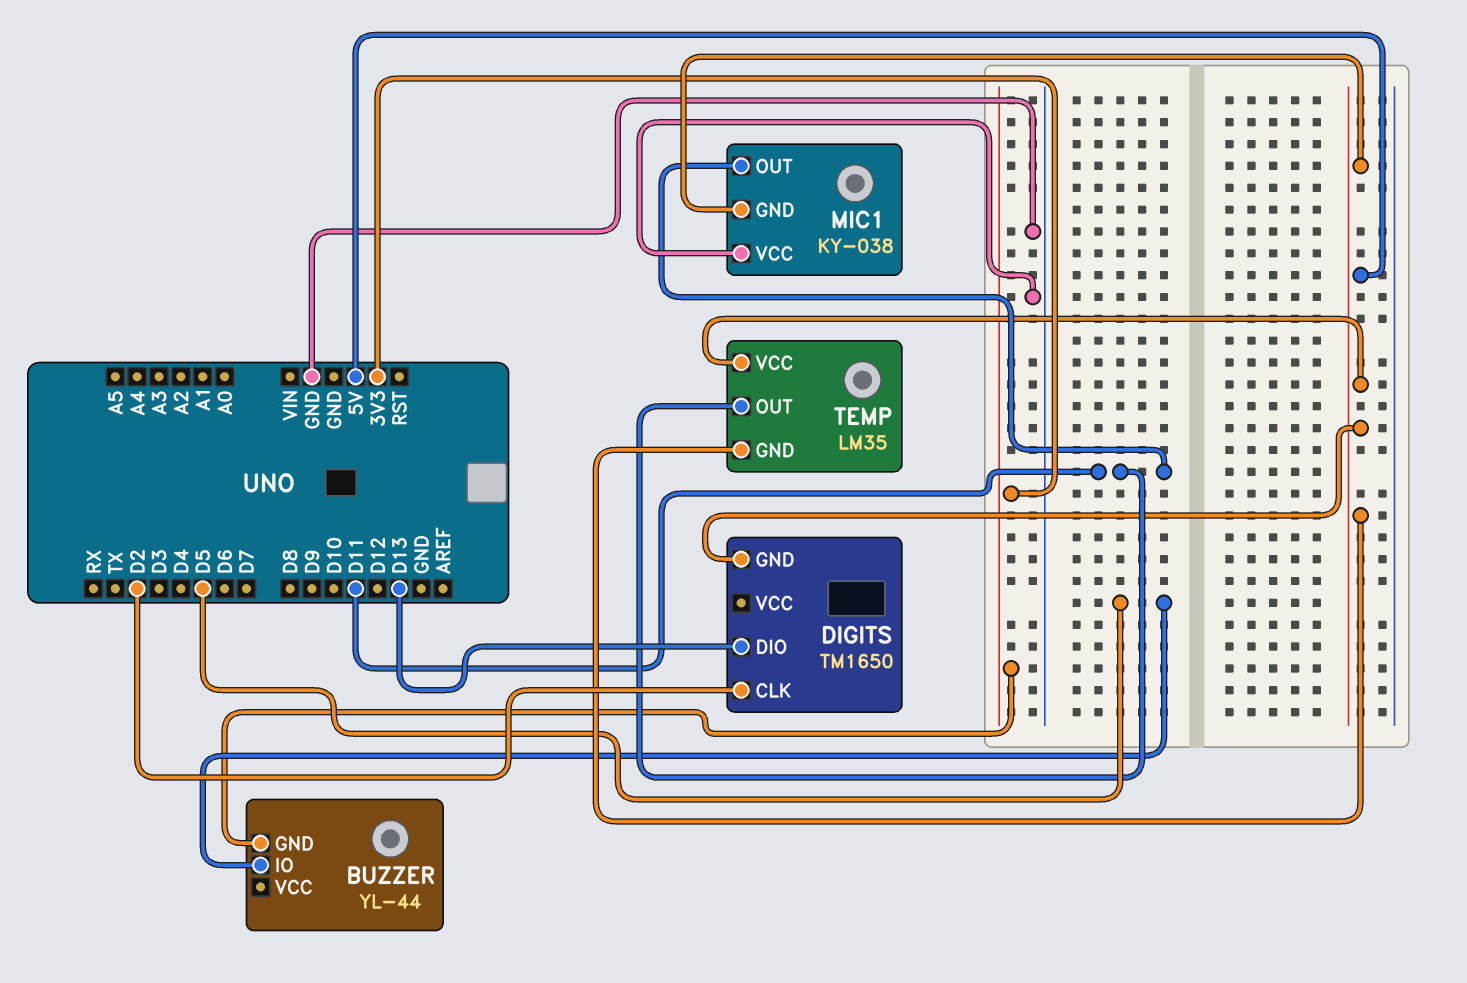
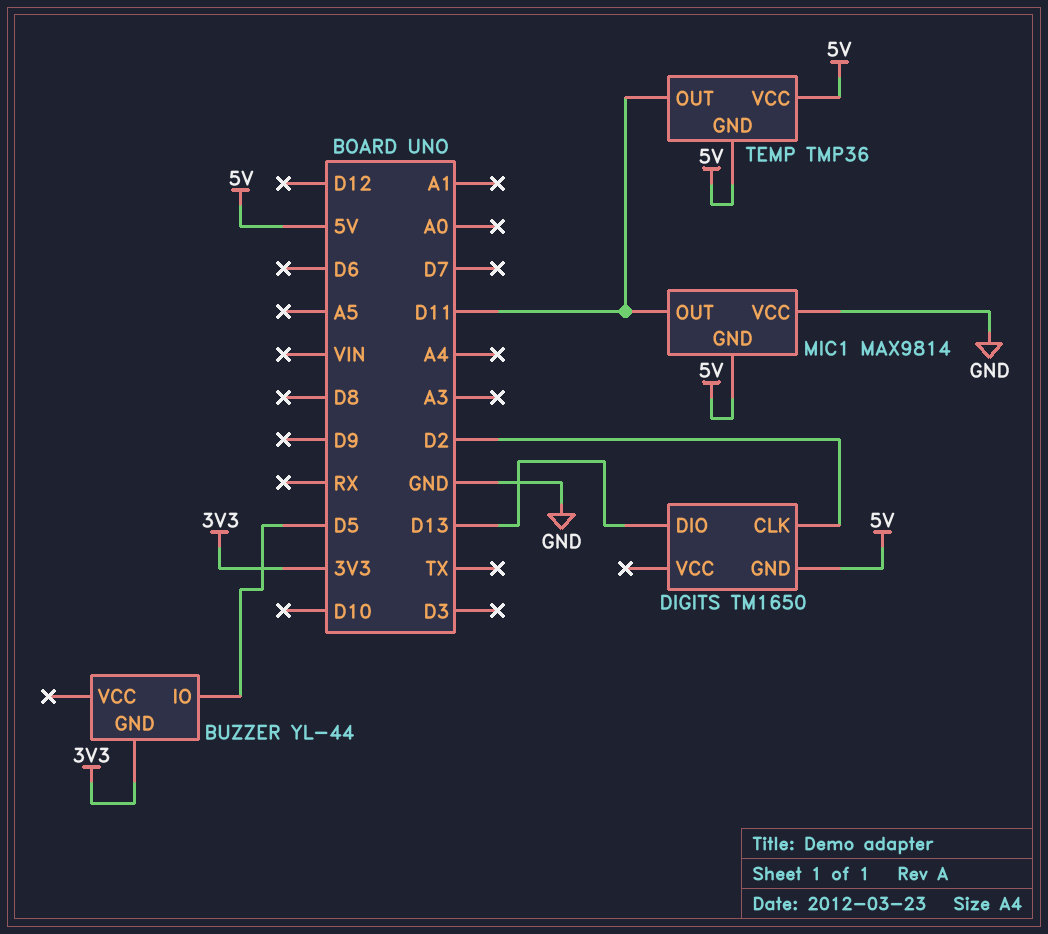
MIC1: KY-038 -> MAX9814
TEMP: LM35 -> TMP36

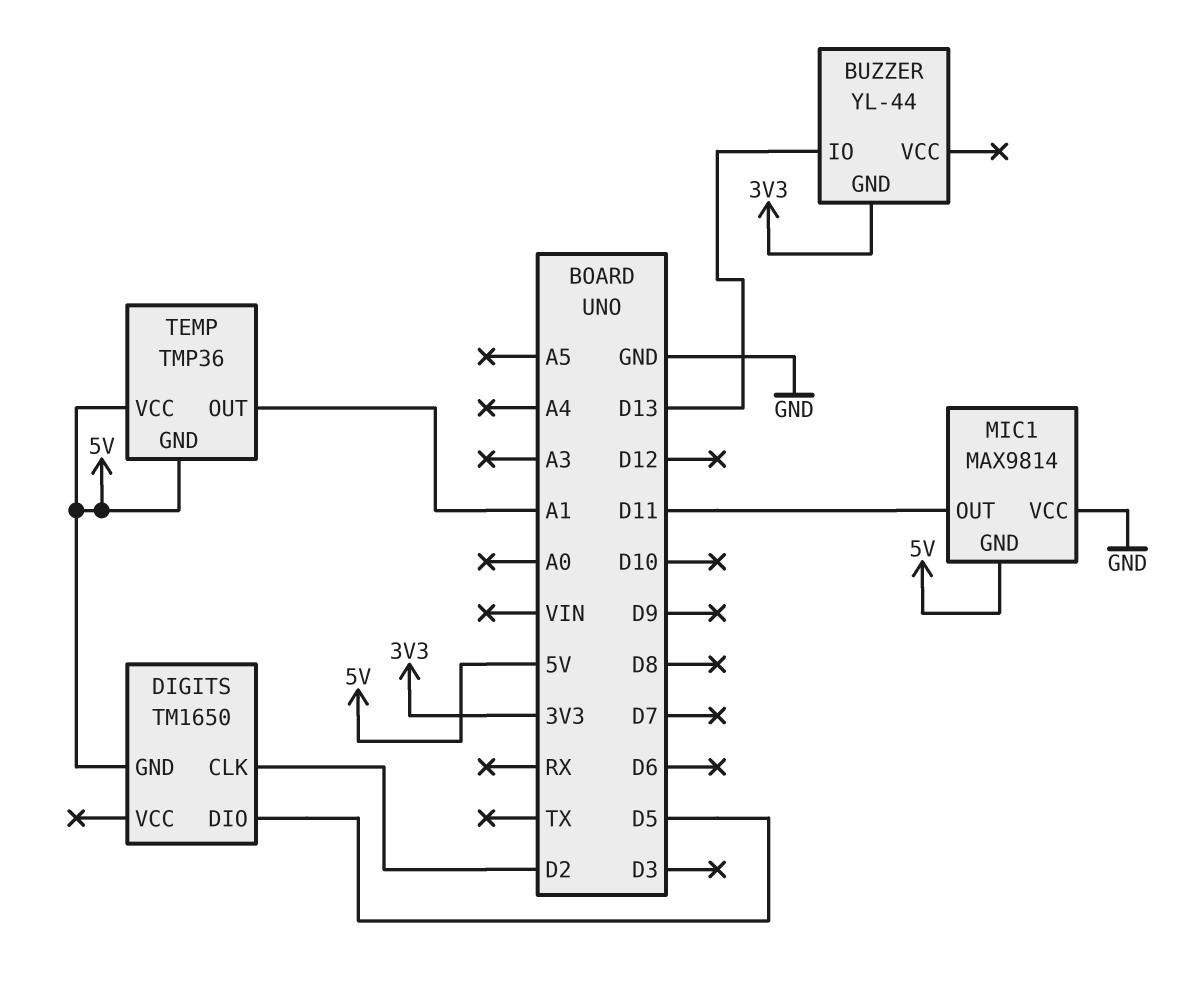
BUZZER pin IO: D5 -> D13
DIGITS pin DIO: D13 -> D5
TEMP pin OUT: D11 -> A1

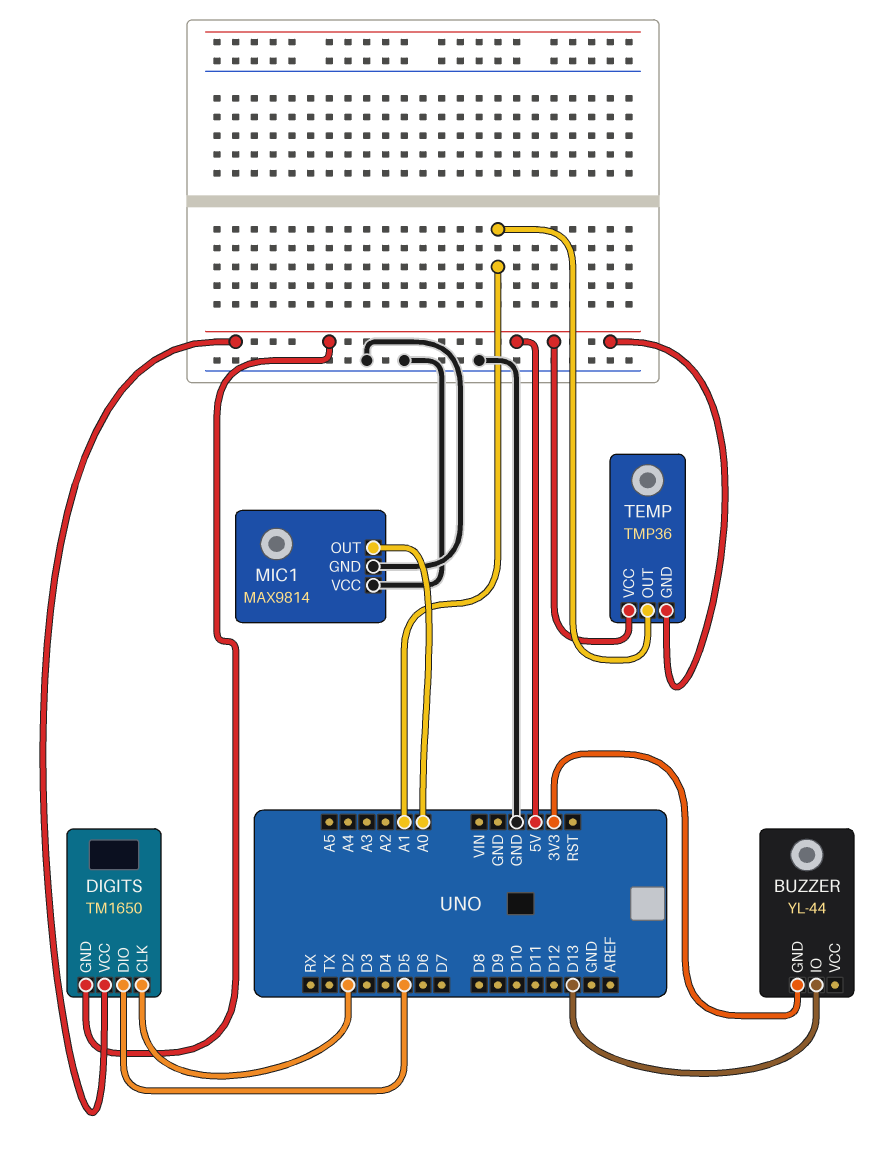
DIGITS pin VCC: none -> 5V
MIC1 pin GND: 5V -> GND
MIC1 pin OUT: D11 -> A0

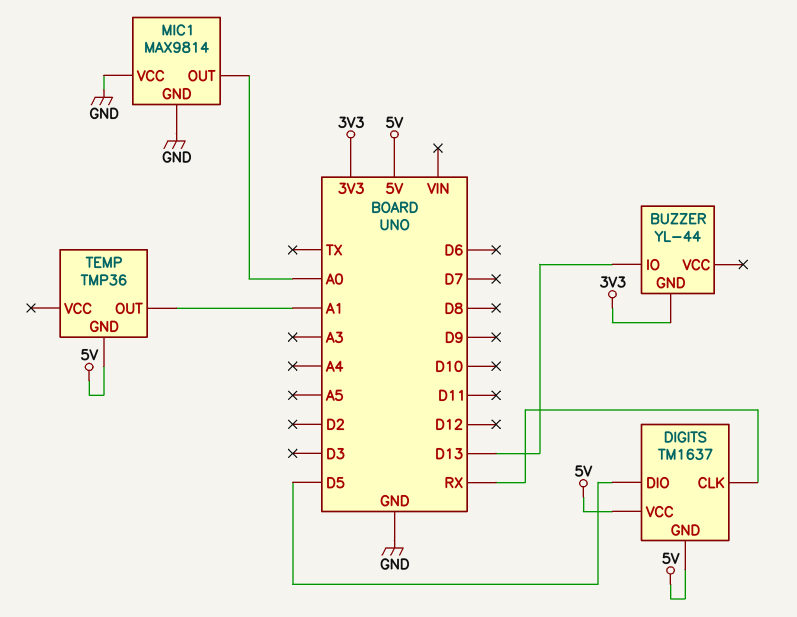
DIGITS: TM1650 -> TM1637
DIGITS pin CLK: D2 -> RX
TEMP pin VCC: 5V -> none

